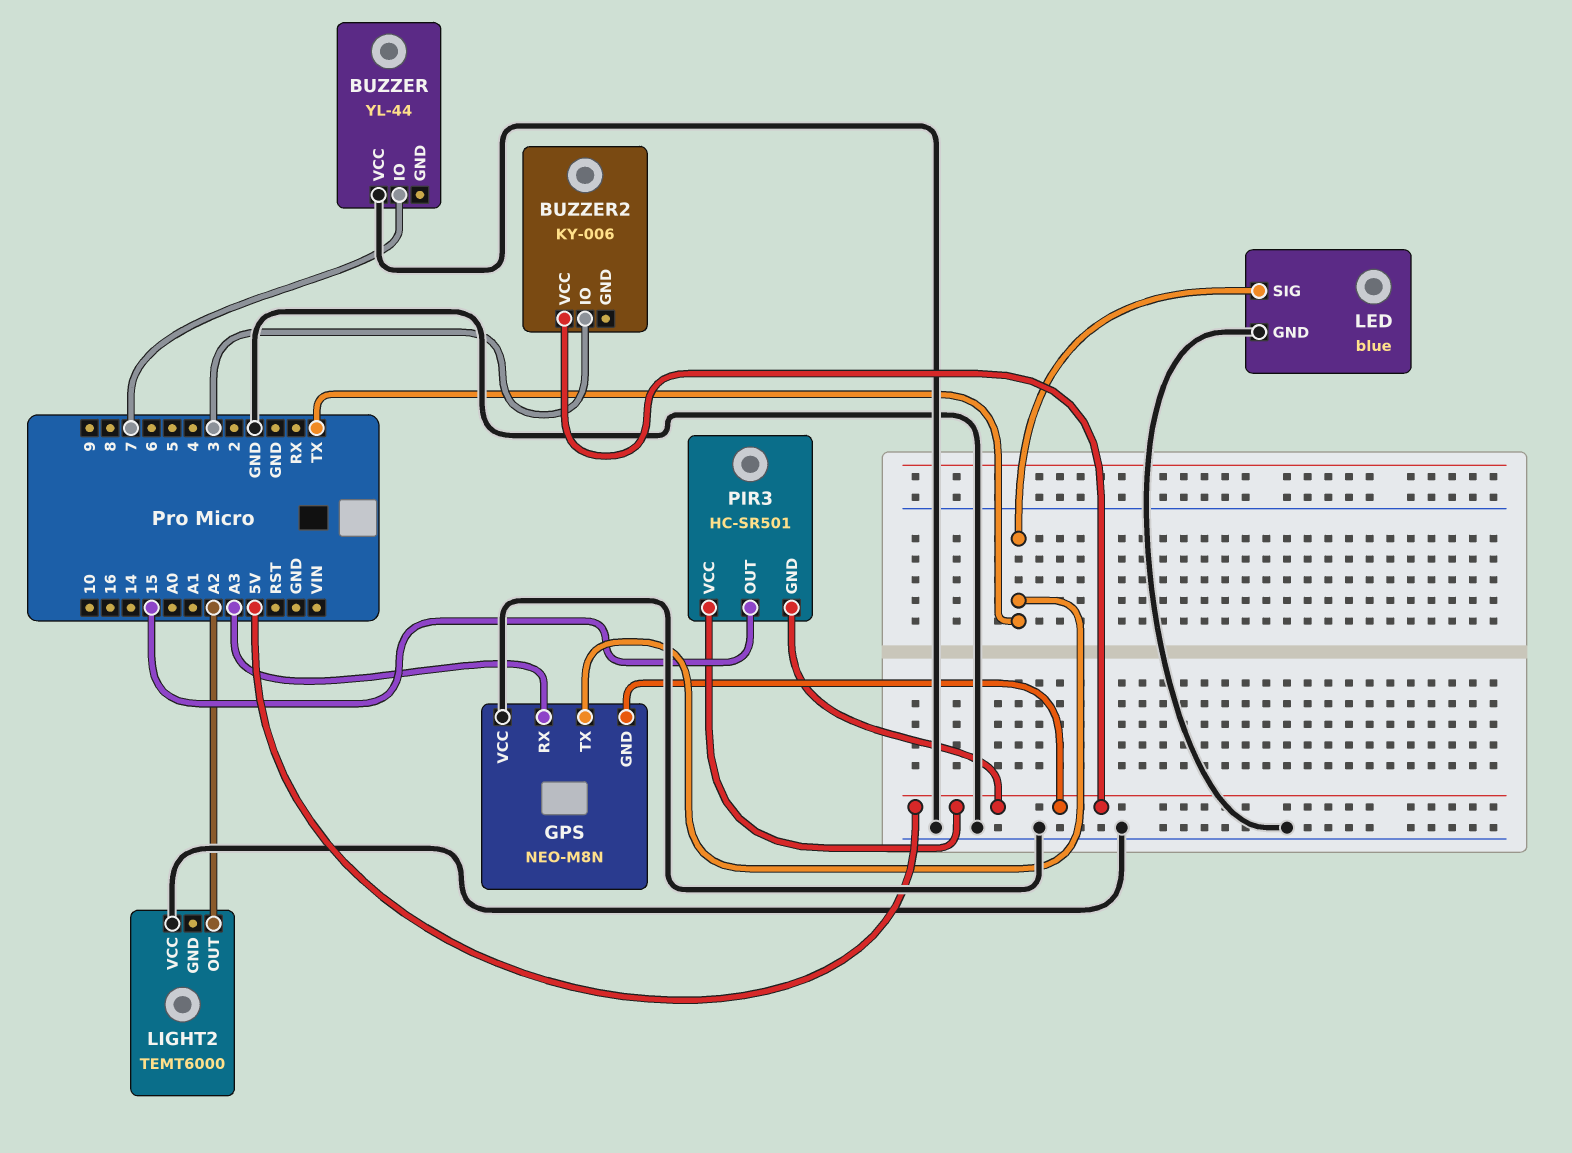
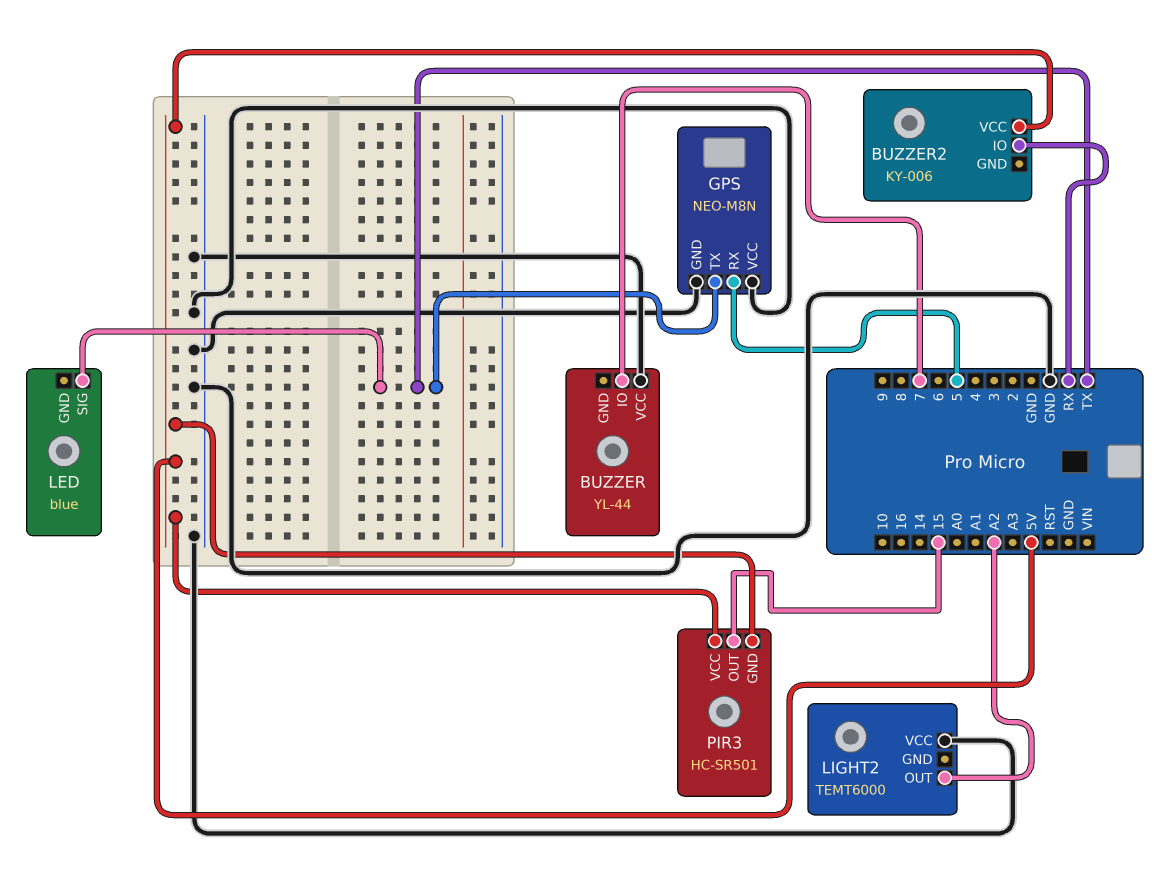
BUZZER2 pin IO: 3 -> RX
GPS pin GND: 5V -> GND
GPS pin RX: A3 -> 5
LED pin GND: GND -> none

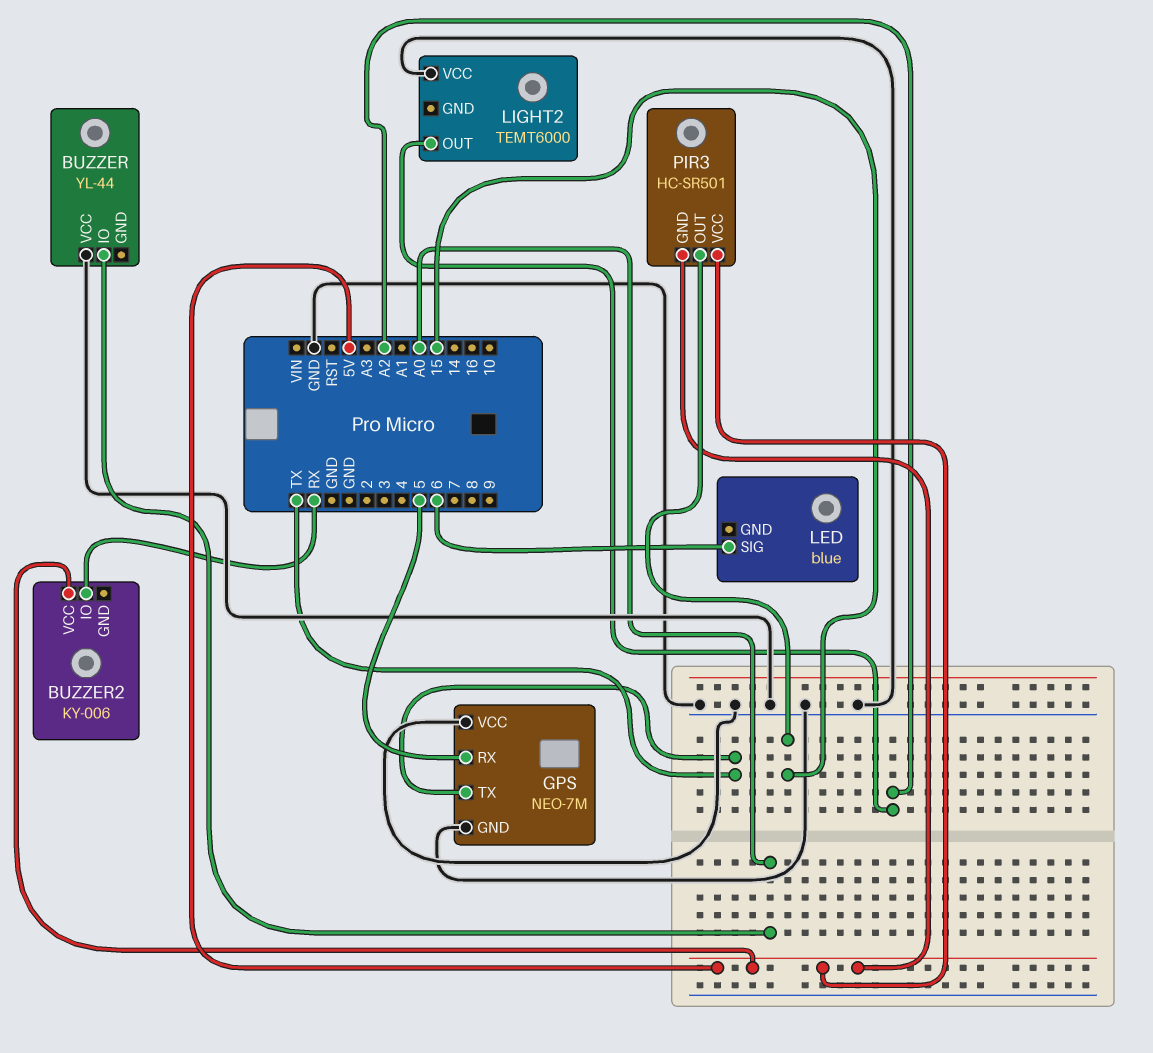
BUZZER pin IO: 7 -> A0
GPS: NEO-M8N -> NEO-7M
LED pin SIG: TX -> 6

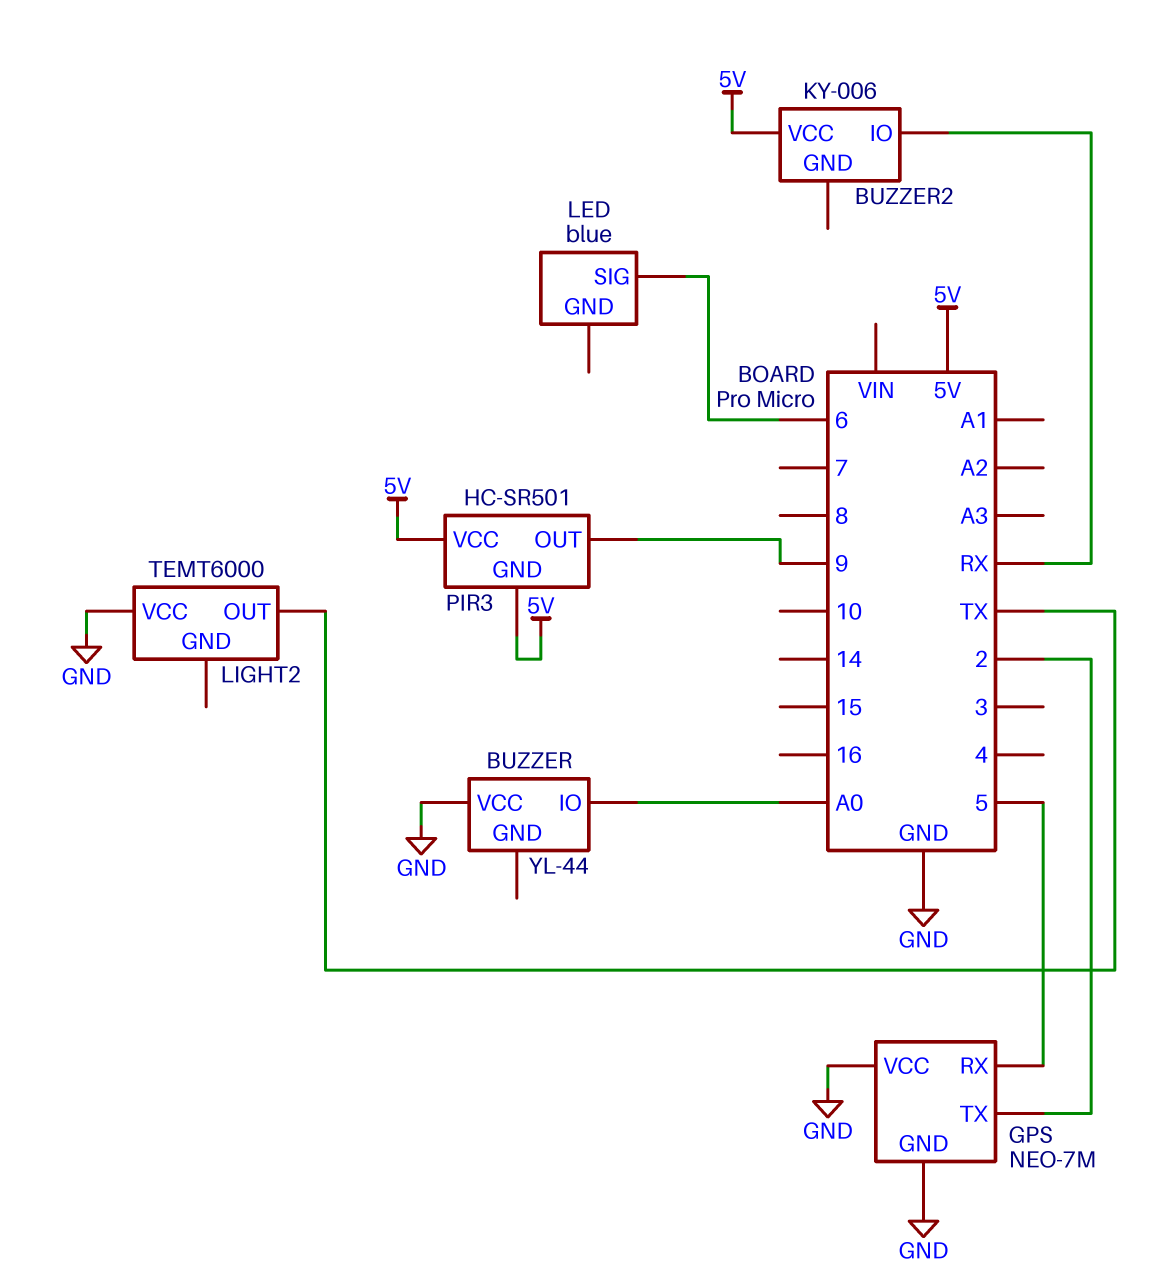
GPS pin TX: TX -> 2
LIGHT2 pin OUT: A2 -> TX
PIR3 pin OUT: 15 -> 9

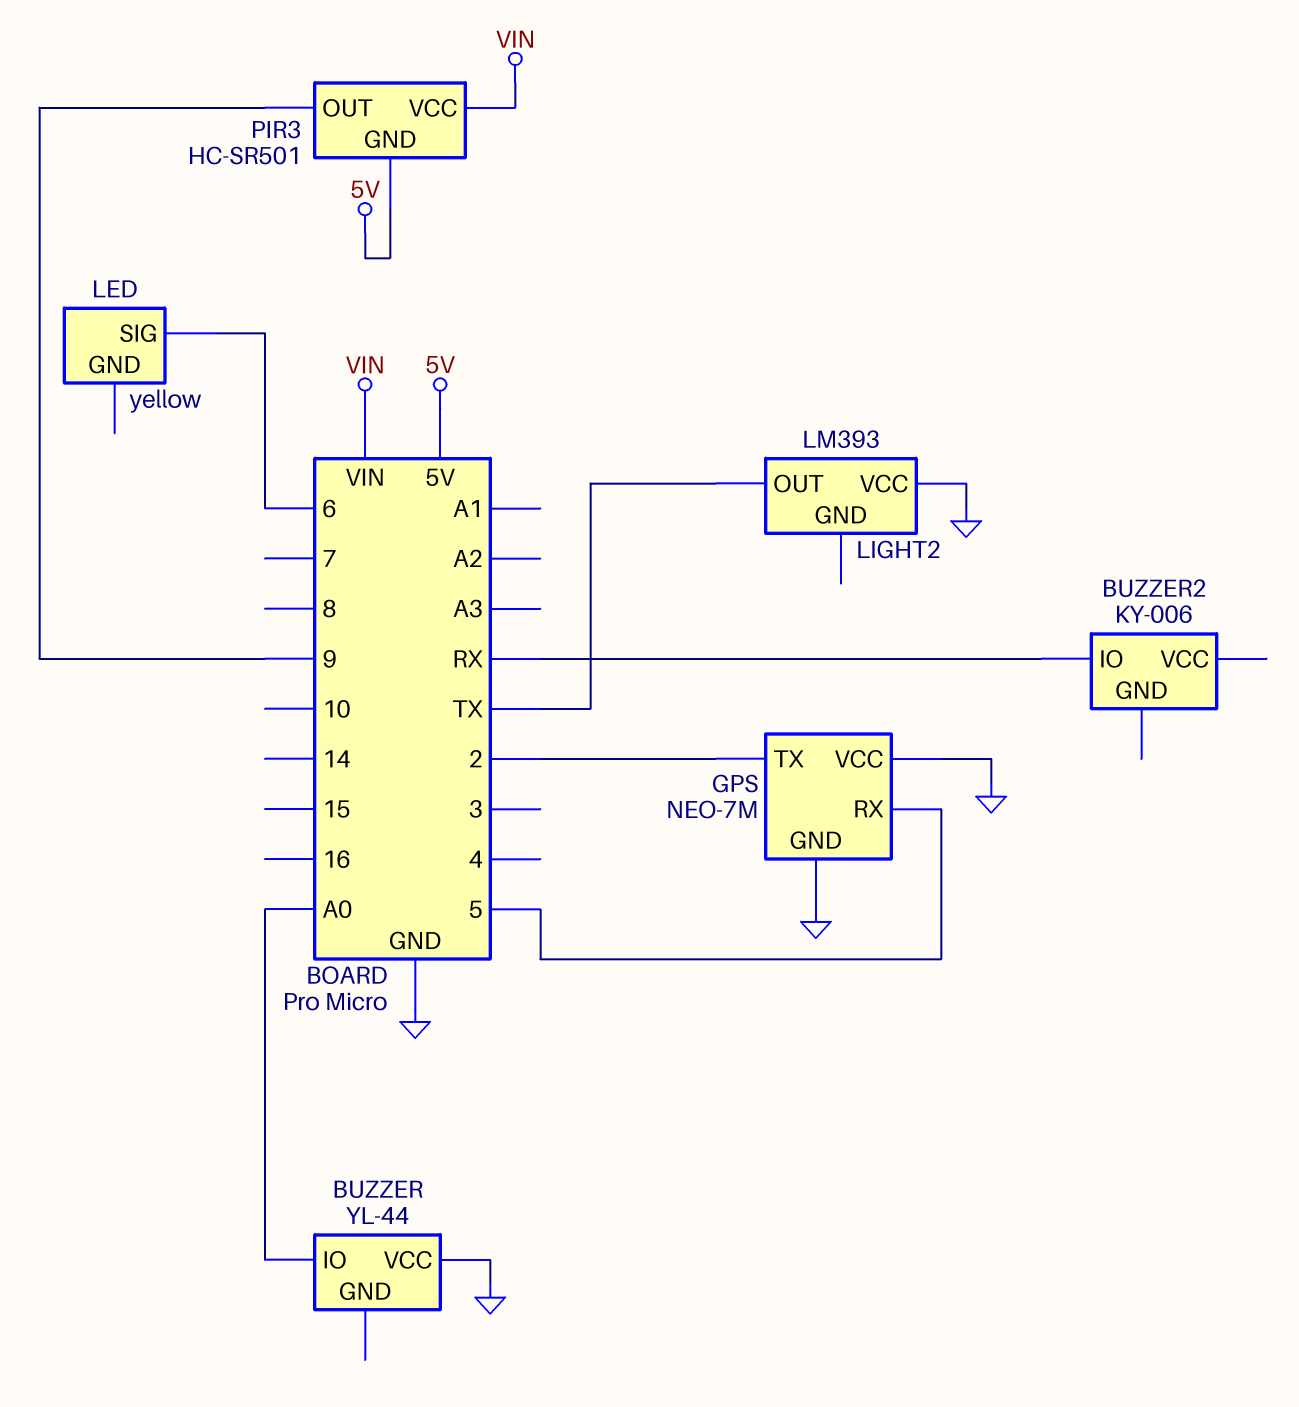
BUZZER2 pin VCC: 5V -> none
LED: blue -> yellow
LIGHT2: TEMT6000 -> LM393
PIR3 pin VCC: 5V -> VIN

